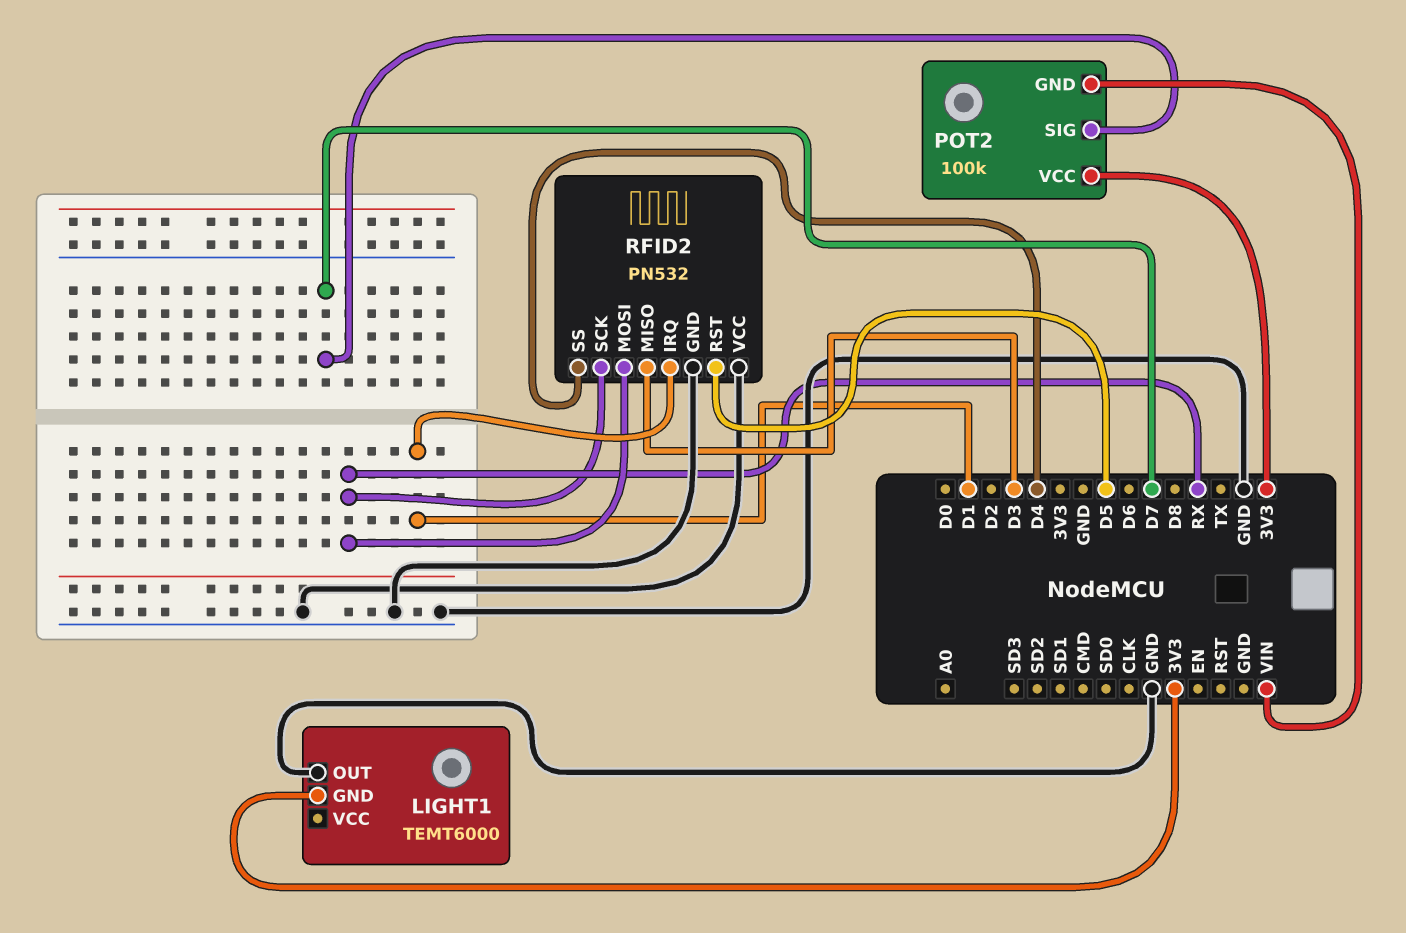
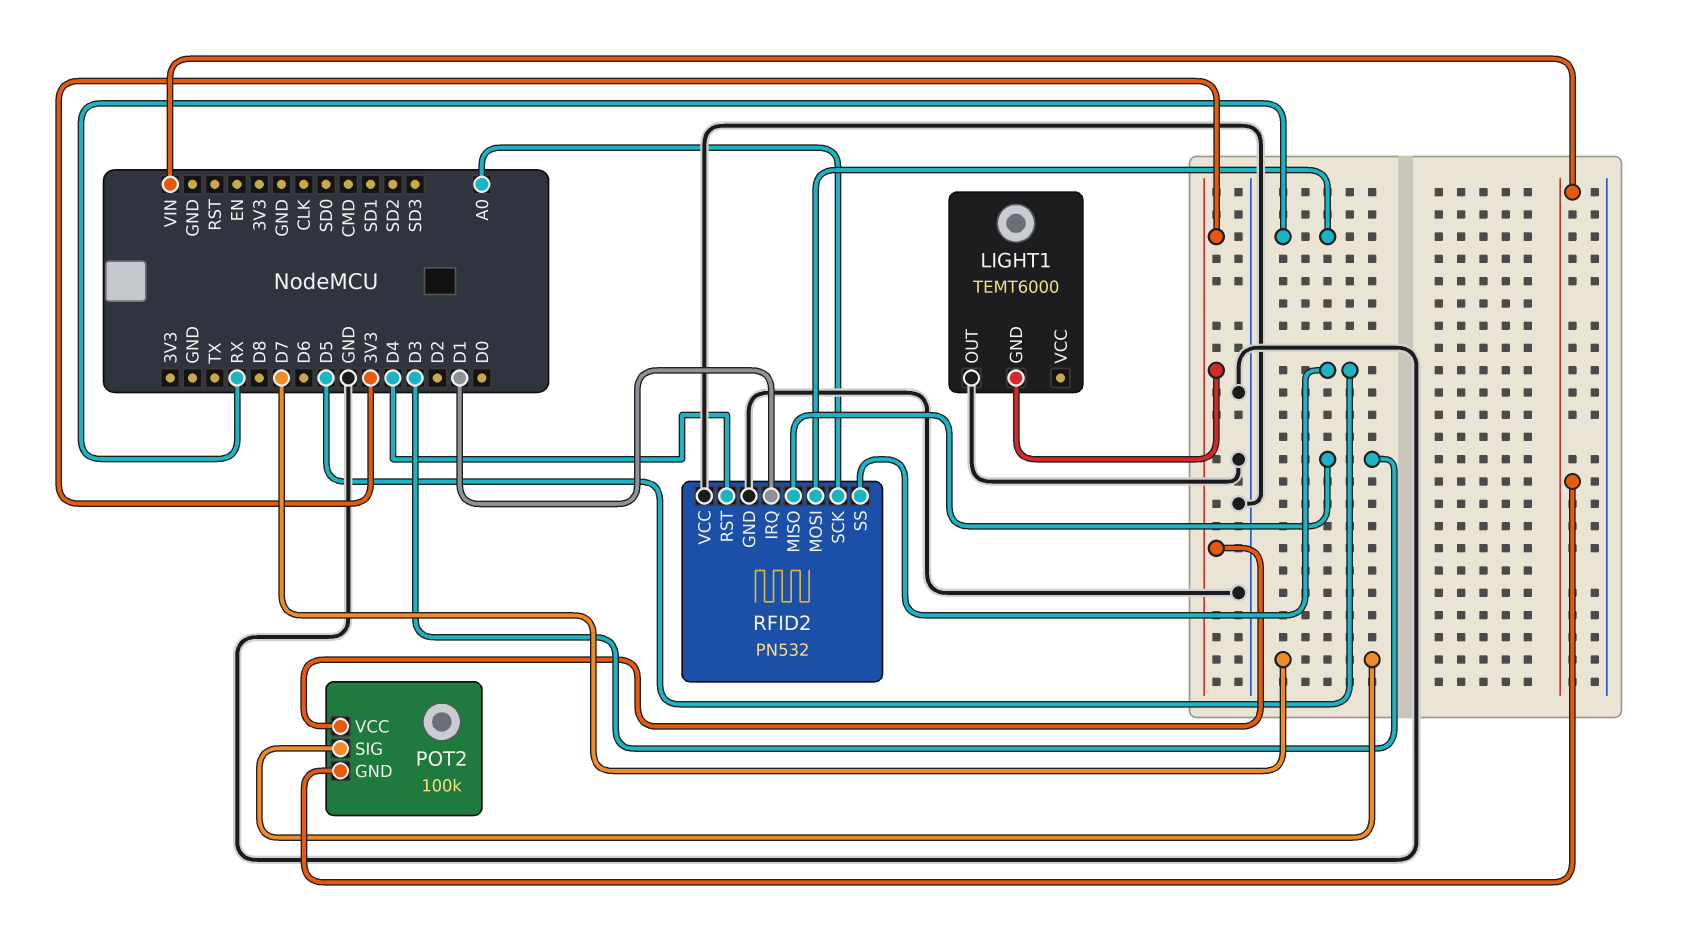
RFID2 pin RST: D5 -> D4
RFID2 pin SCK: RX -> A0
RFID2 pin SS: D4 -> D5

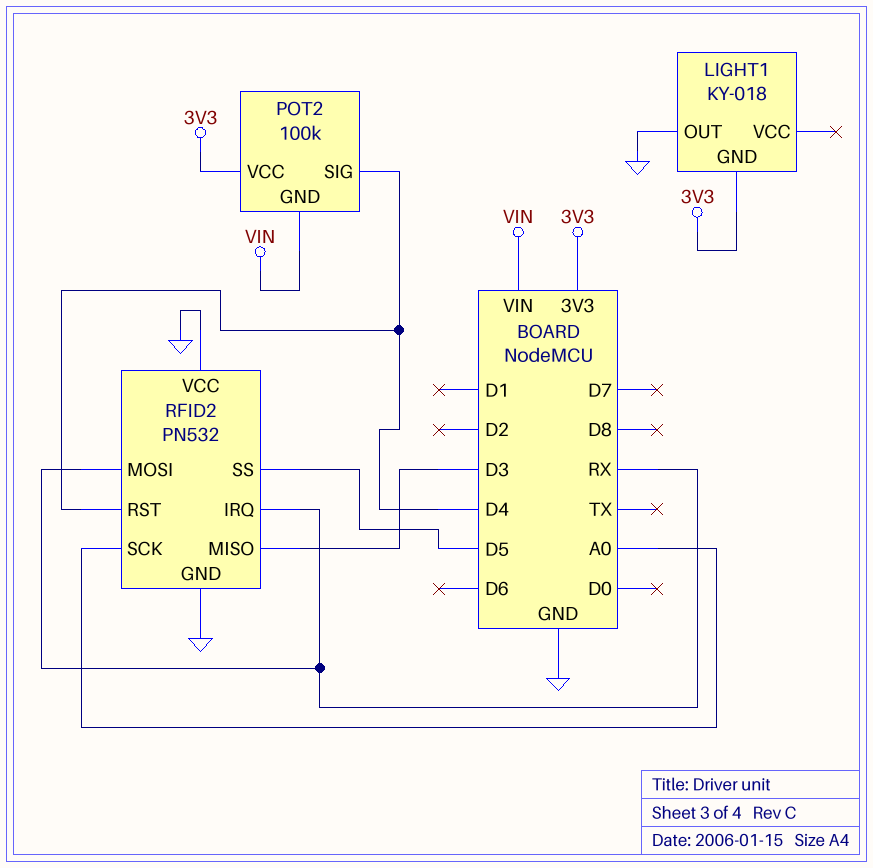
LIGHT1: TEMT6000 -> KY-018
POT2 pin SIG: D7 -> D4
RFID2 pin IRQ: D1 -> RX

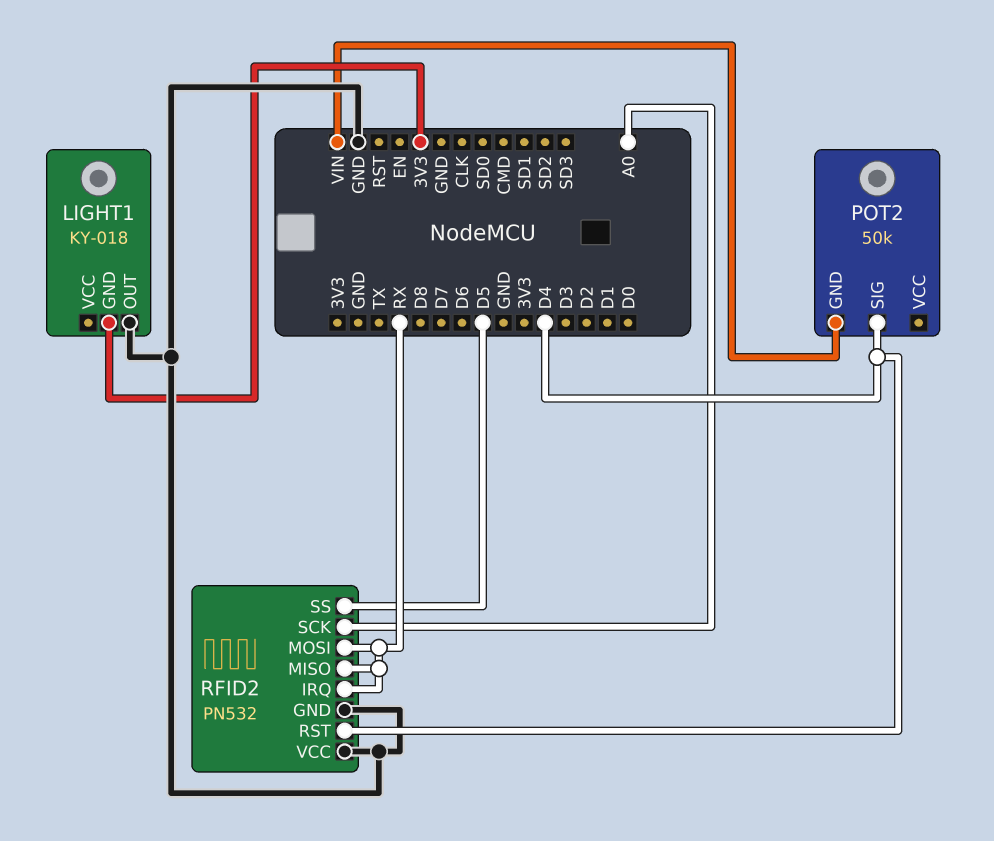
POT2: 100k -> 50k
POT2 pin VCC: 3V3 -> none
RFID2 pin MISO: D3 -> RX

